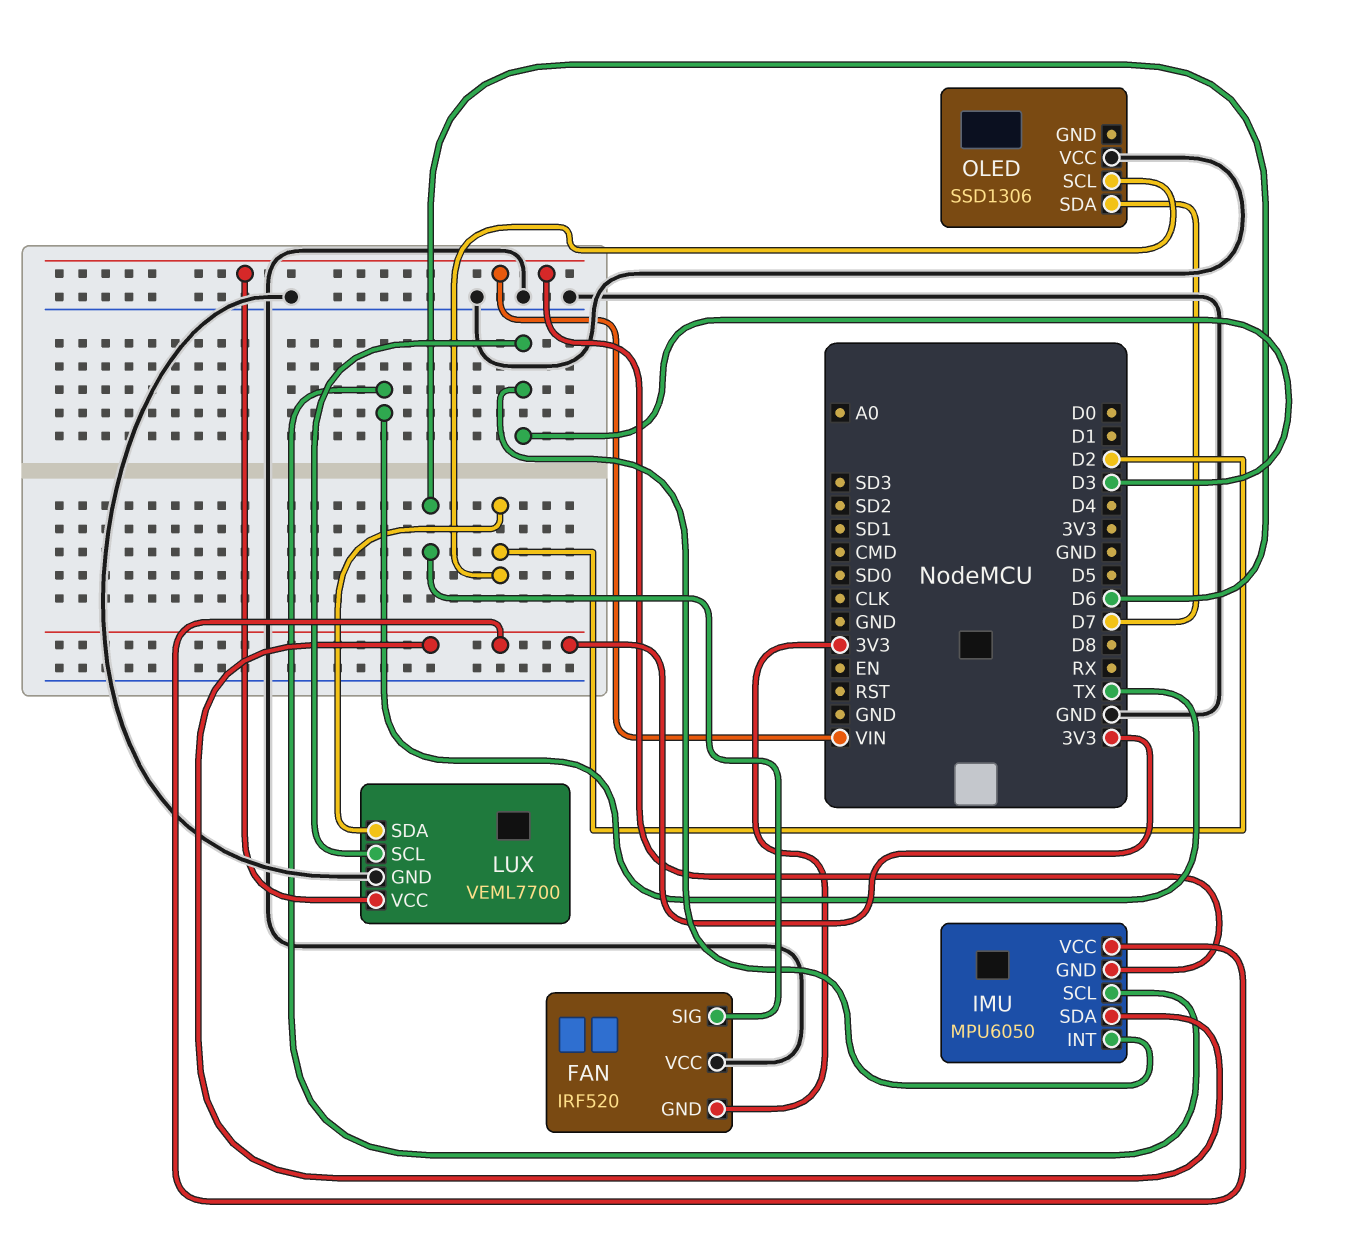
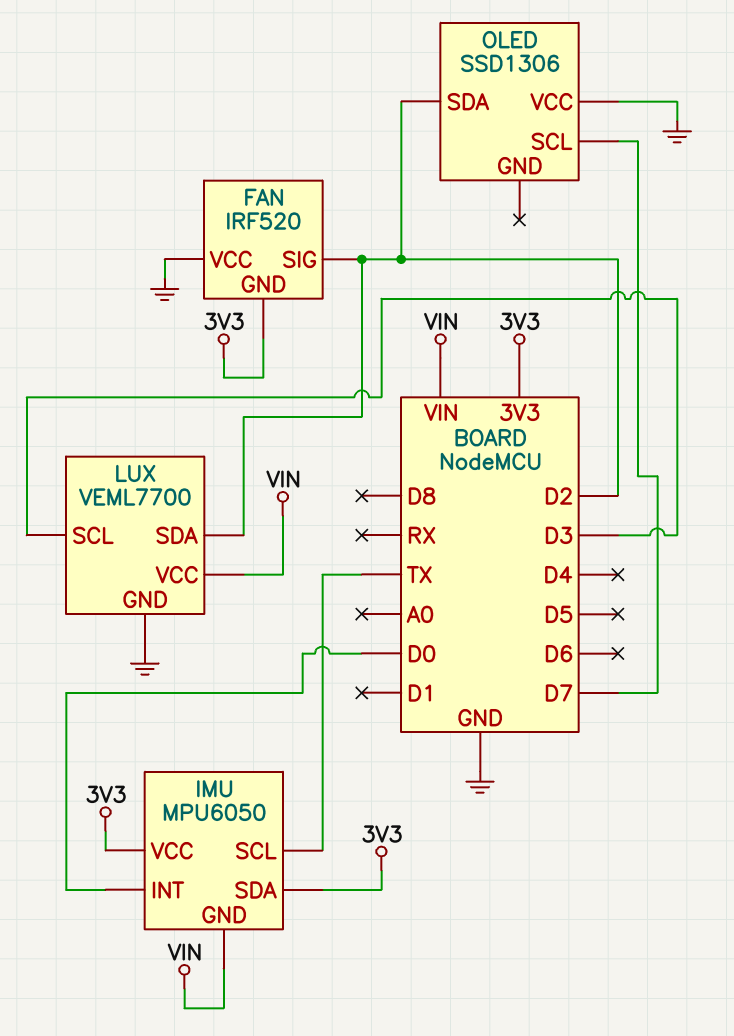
FAN pin SIG: D6 -> D2
IMU pin INT: D3 -> D0
OLED pin SCL: D2 -> D7
OLED pin SDA: D7 -> D2

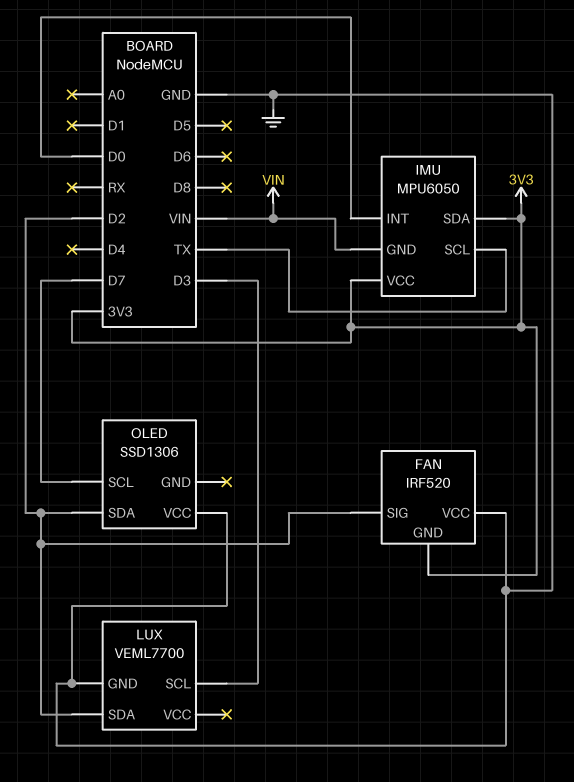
LUX pin VCC: VIN -> none

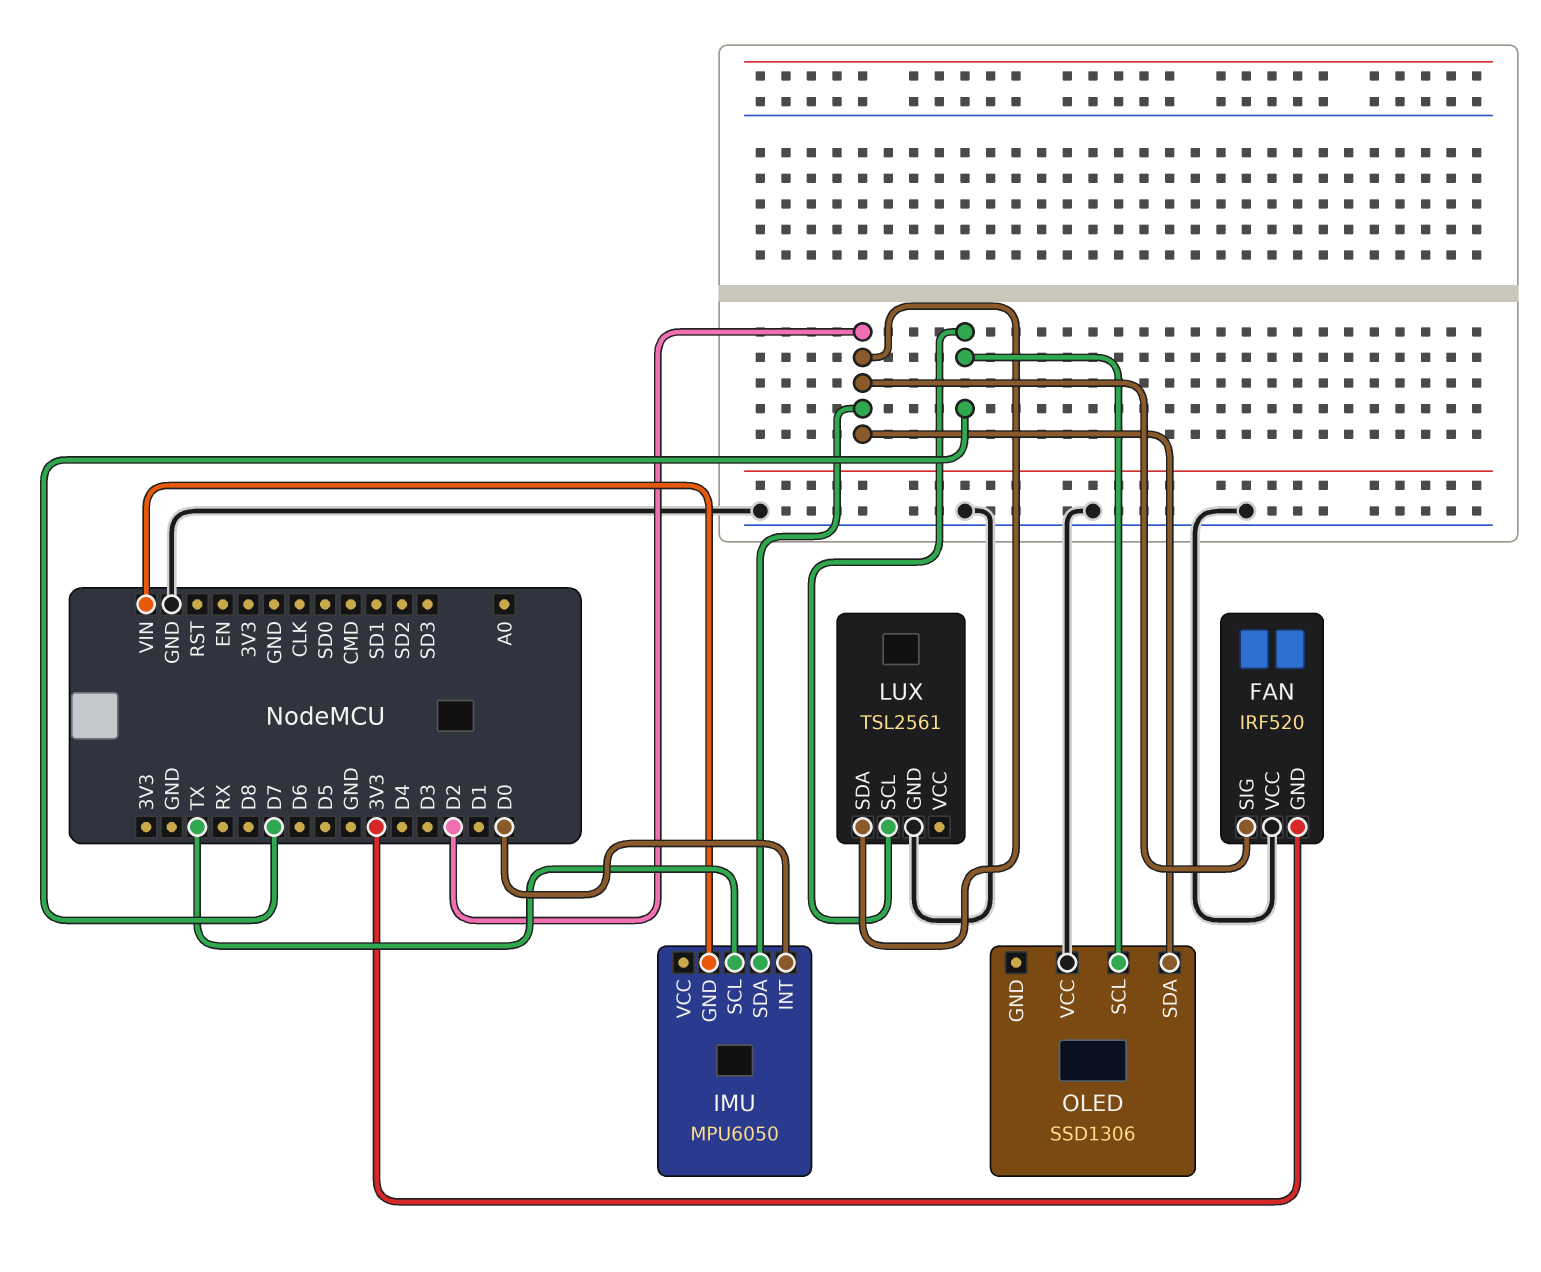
IMU pin SDA: 3V3 -> D2
IMU pin VCC: 3V3 -> none
LUX: VEML7700 -> TSL2561
LUX pin SCL: D3 -> D7

